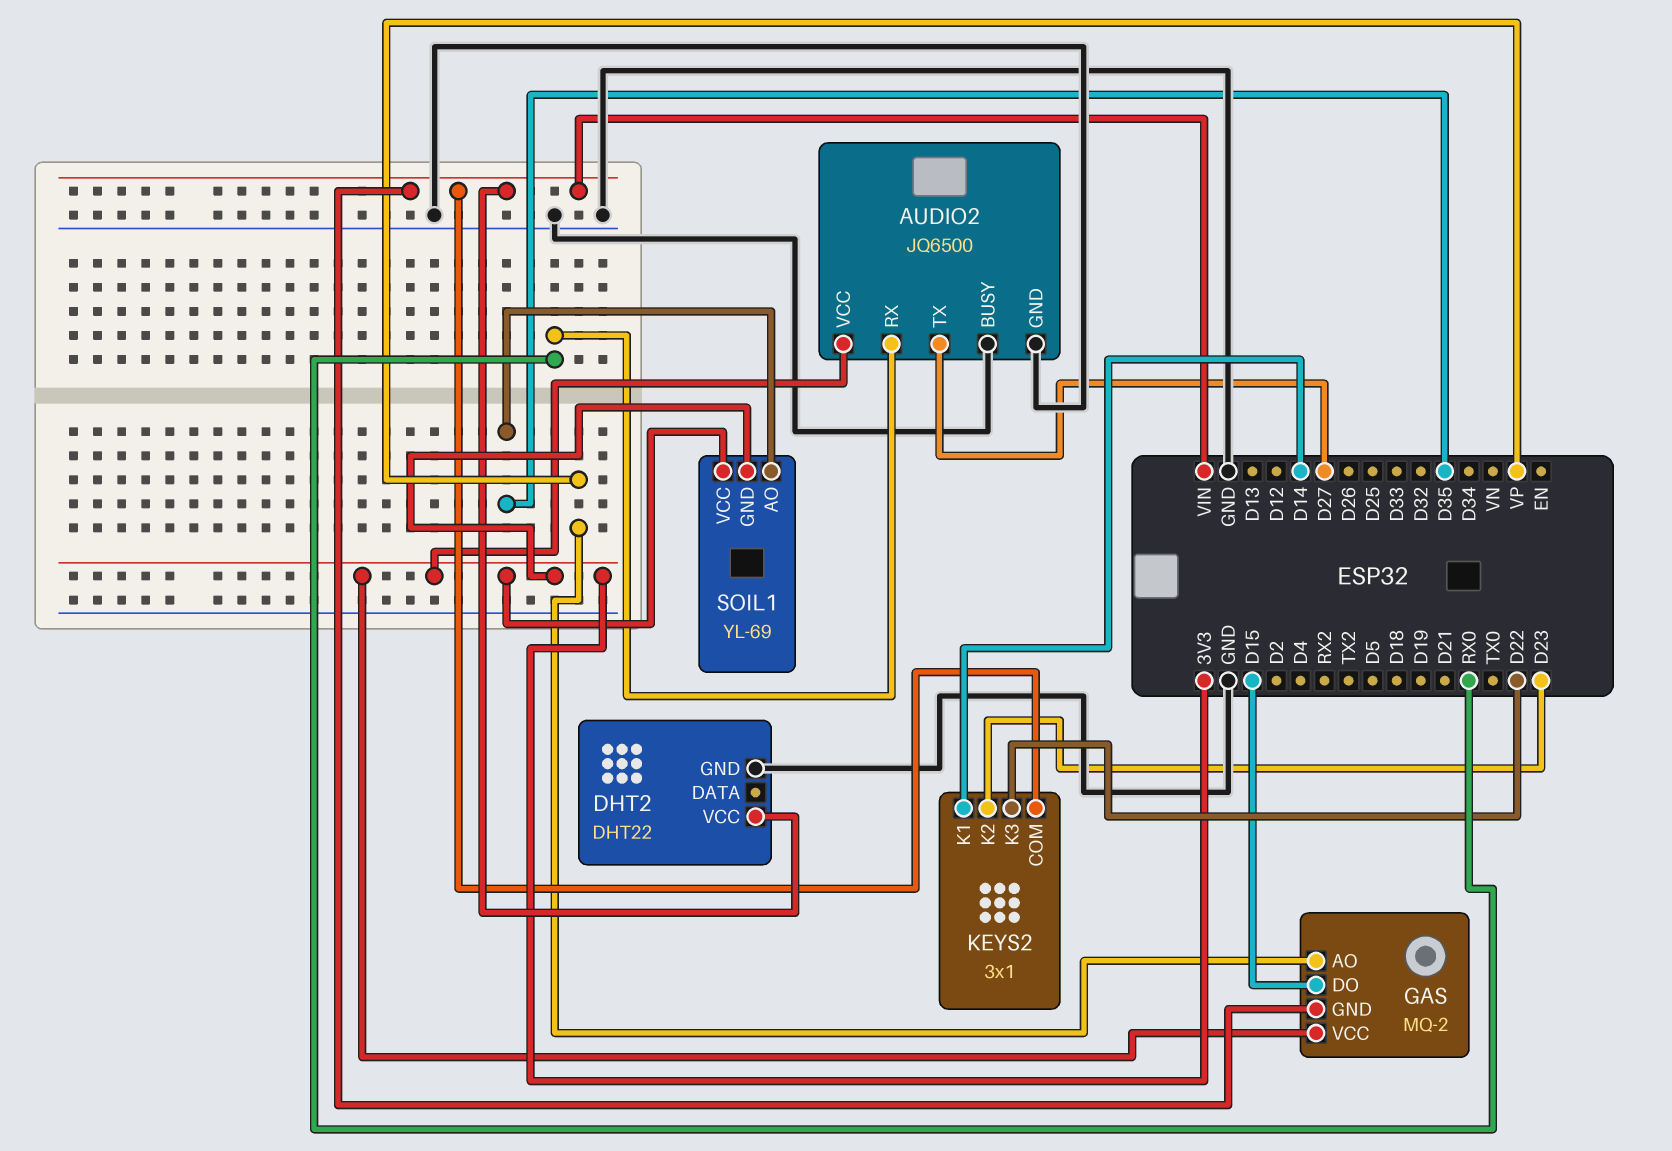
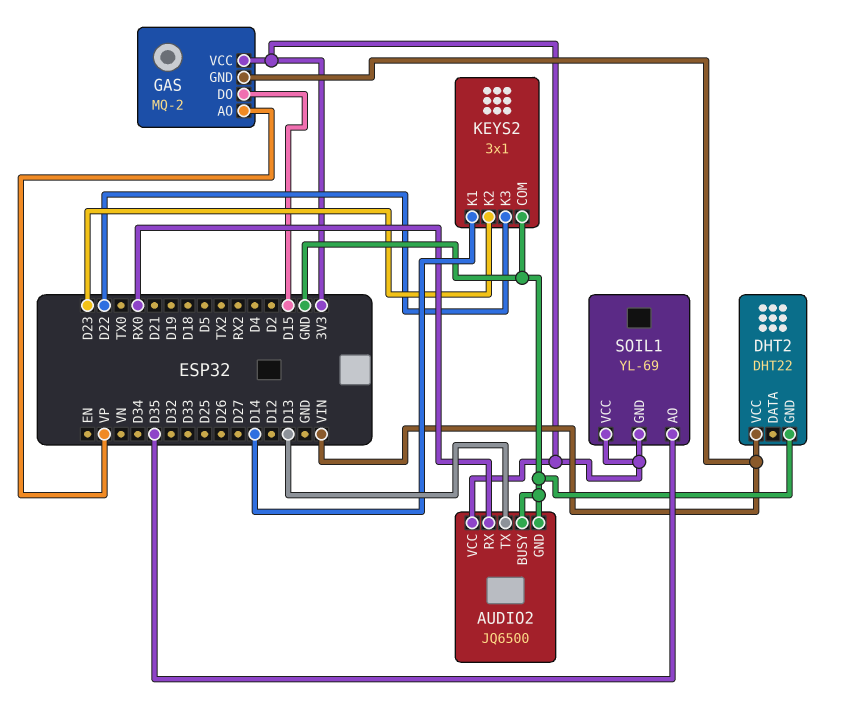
AUDIO2 pin TX: D27 -> D13
KEYS2 pin COM: VIN -> GND

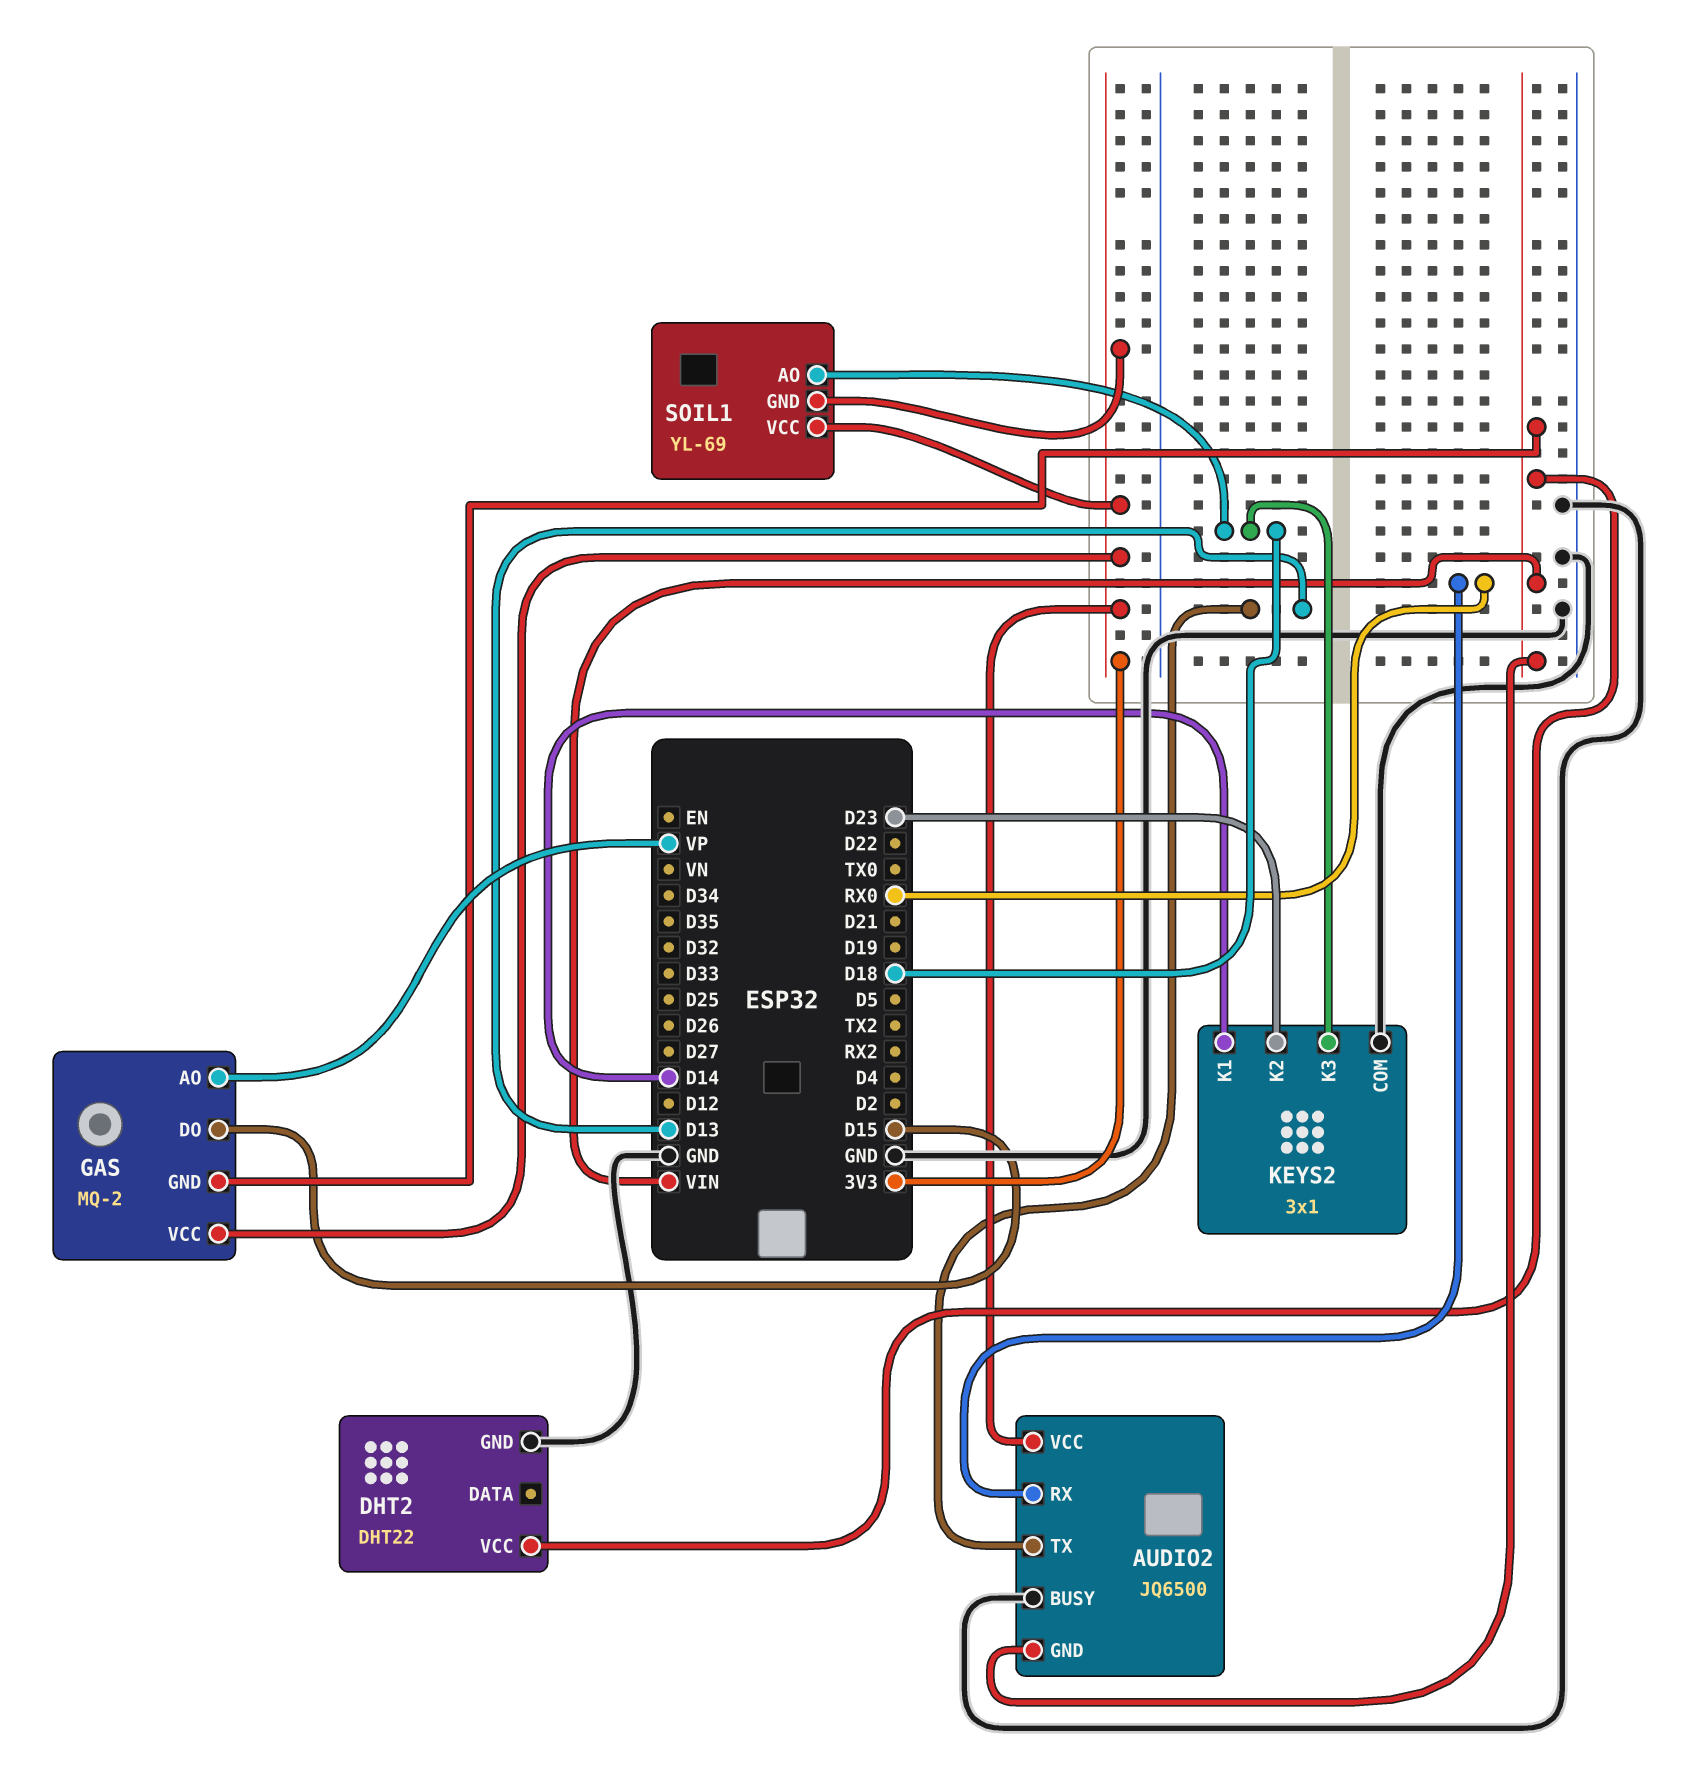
AUDIO2 pin GND: GND -> VIN
KEYS2 pin K3: D22 -> D18
SOIL1 pin AO: D35 -> D18

